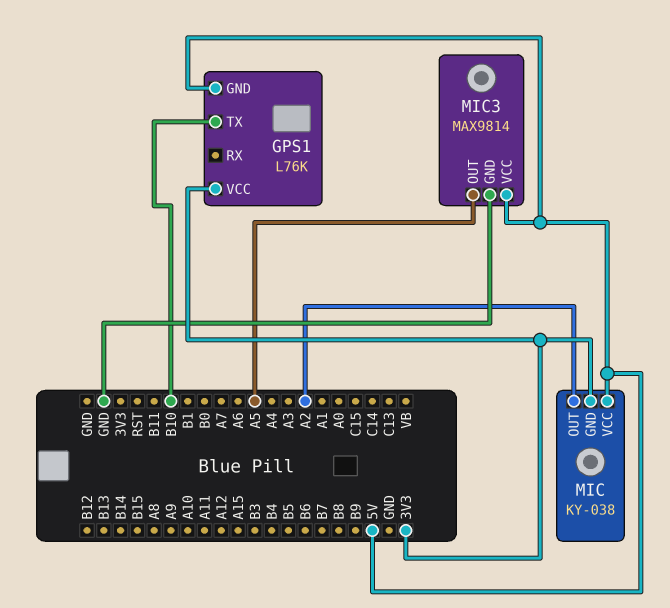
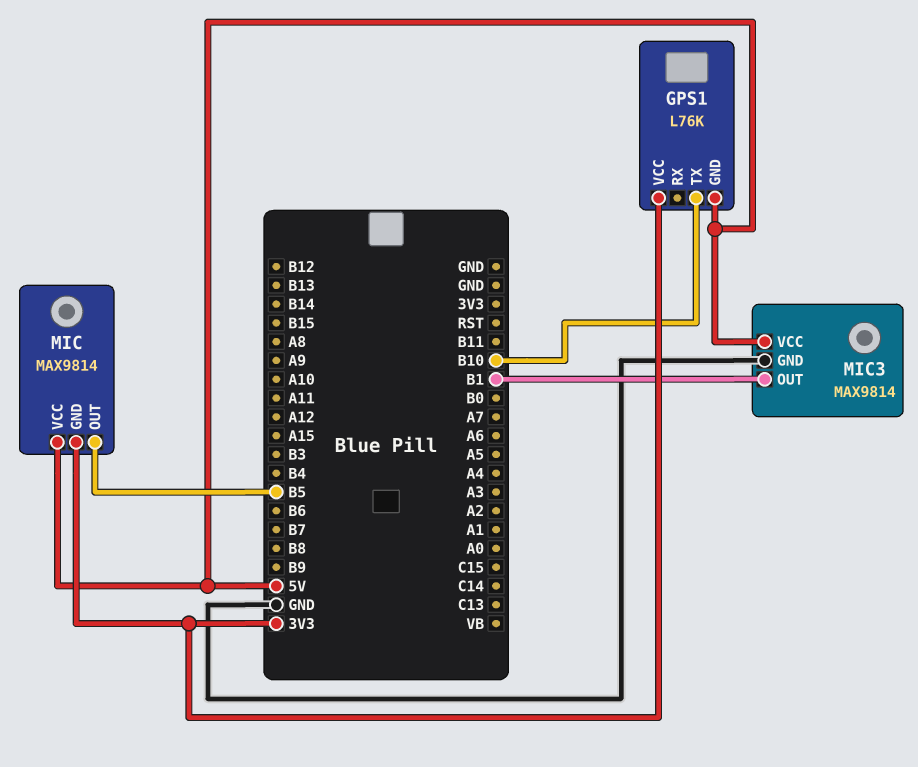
MIC: KY-038 -> MAX9814
MIC pin OUT: A2 -> B5
MIC3 pin OUT: A5 -> B1

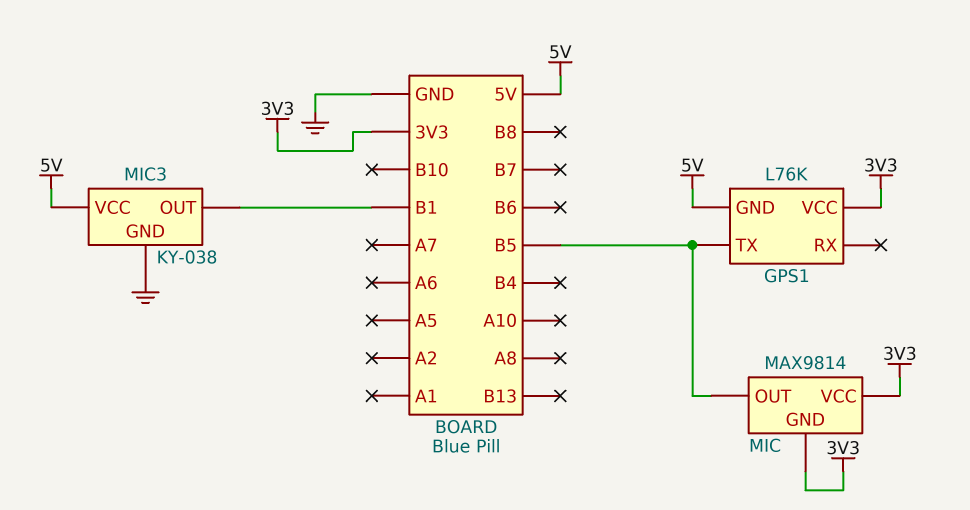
GPS1 pin TX: B10 -> B5
MIC pin VCC: 5V -> 3V3
MIC3: MAX9814 -> KY-038

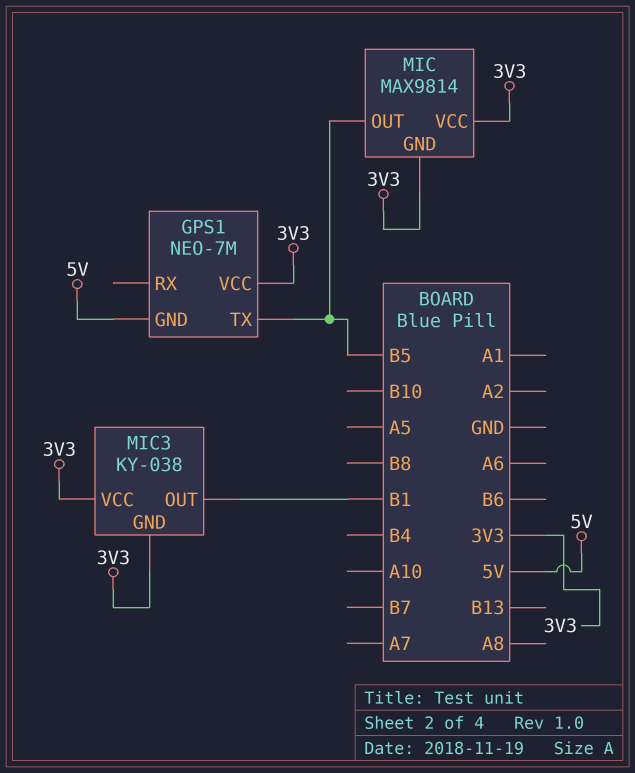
GPS1: L76K -> NEO-7M
MIC3 pin GND: GND -> 3V3
MIC3 pin VCC: 5V -> 3V3

